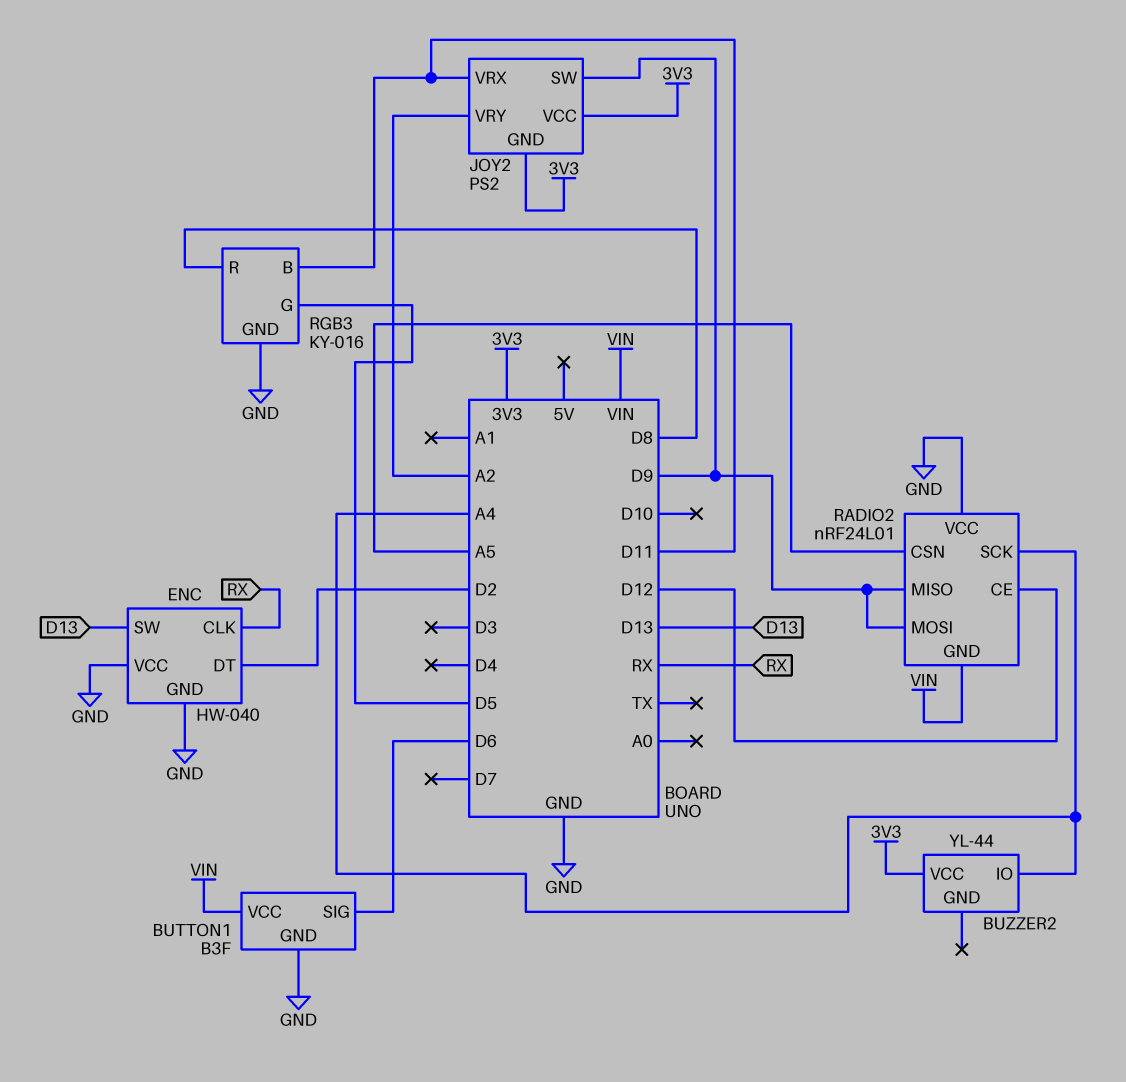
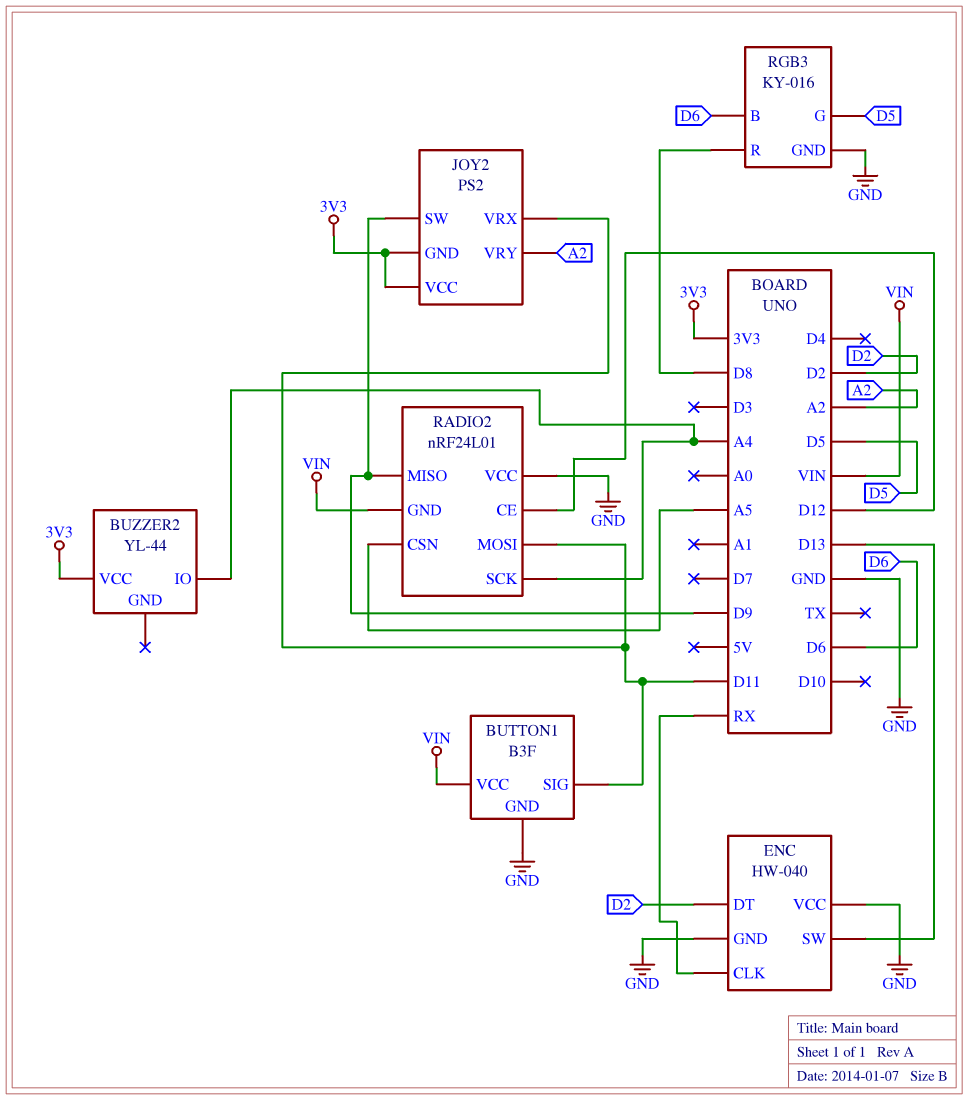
BUTTON1 pin SIG: D6 -> D11
RADIO2 pin MOSI: D9 -> D11
RGB3 pin B: D11 -> D6

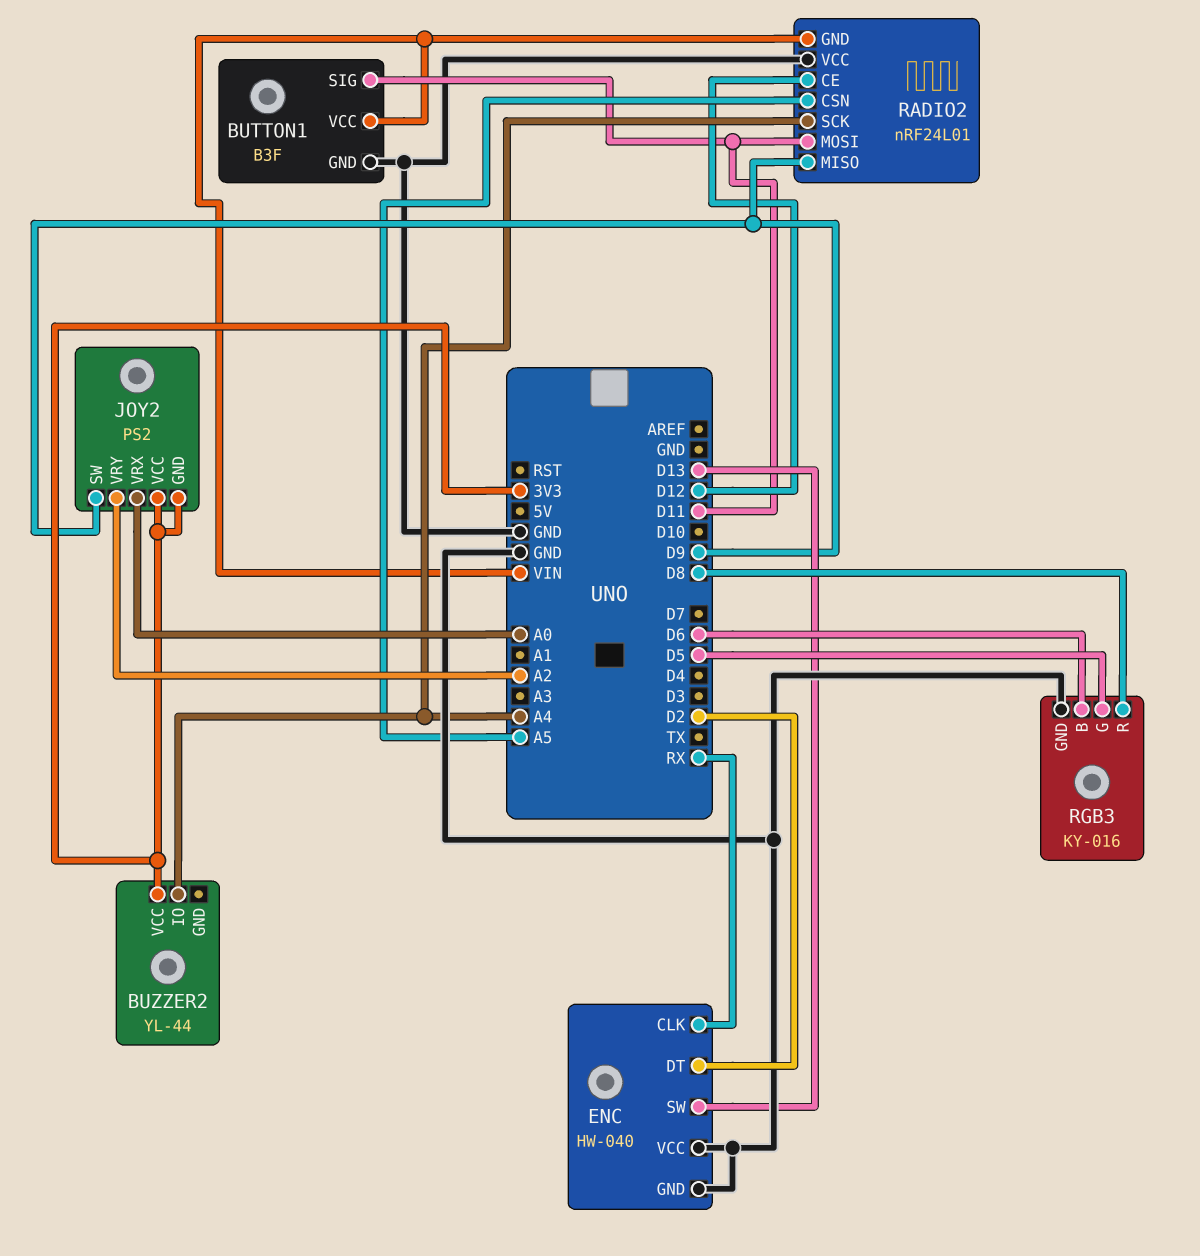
JOY2 pin VRX: D11 -> A0

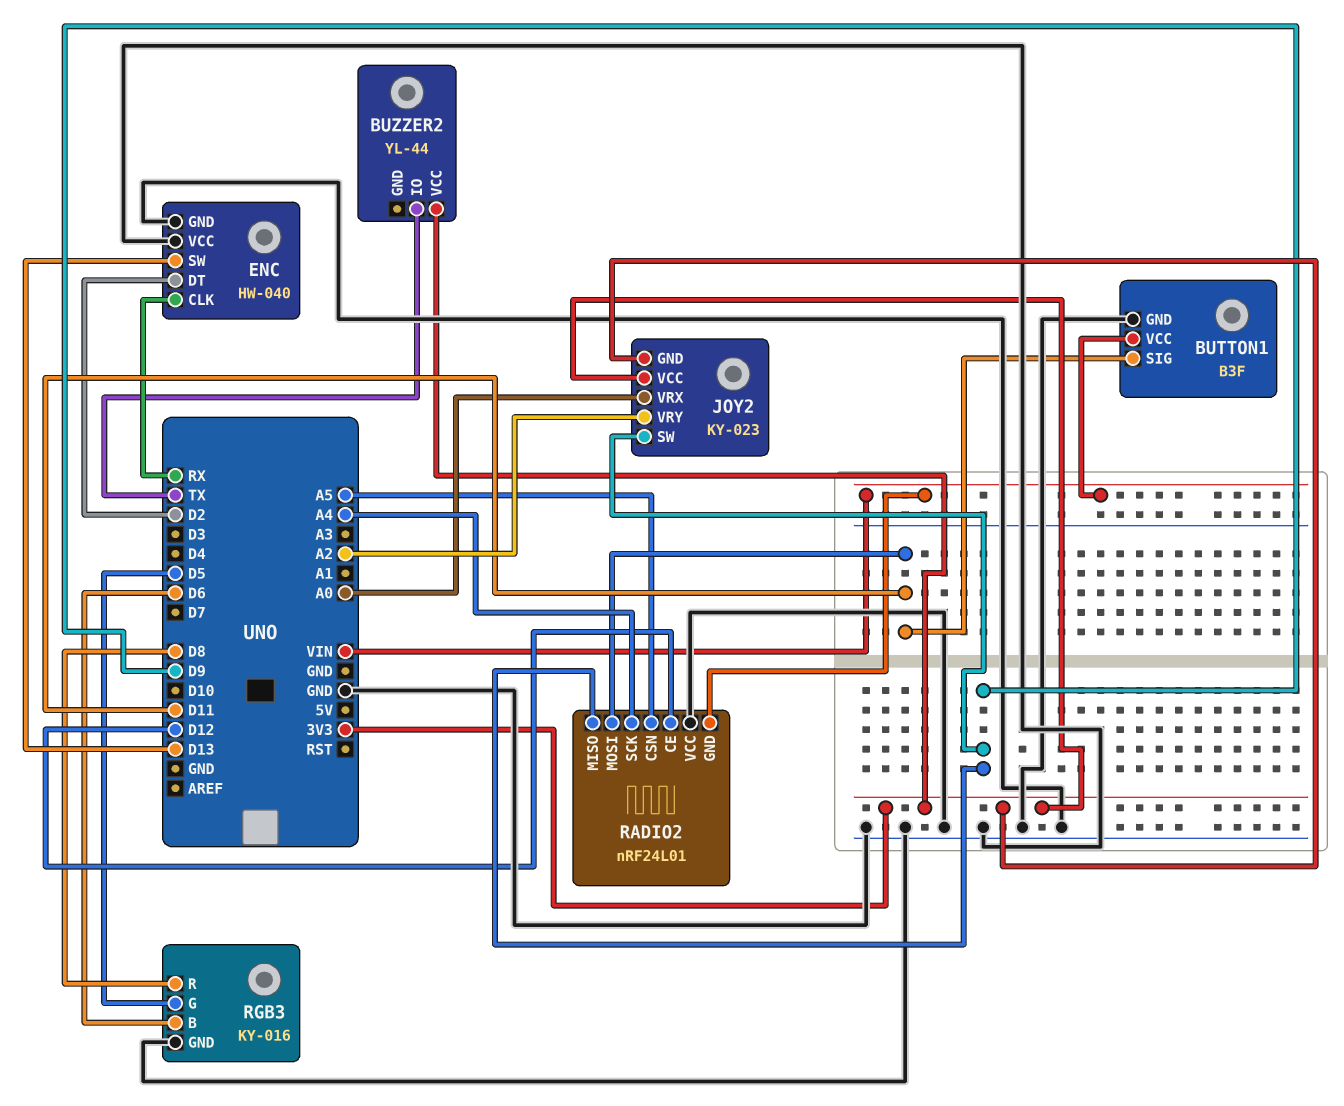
BUZZER2 pin IO: A4 -> TX
JOY2: PS2 -> KY-023

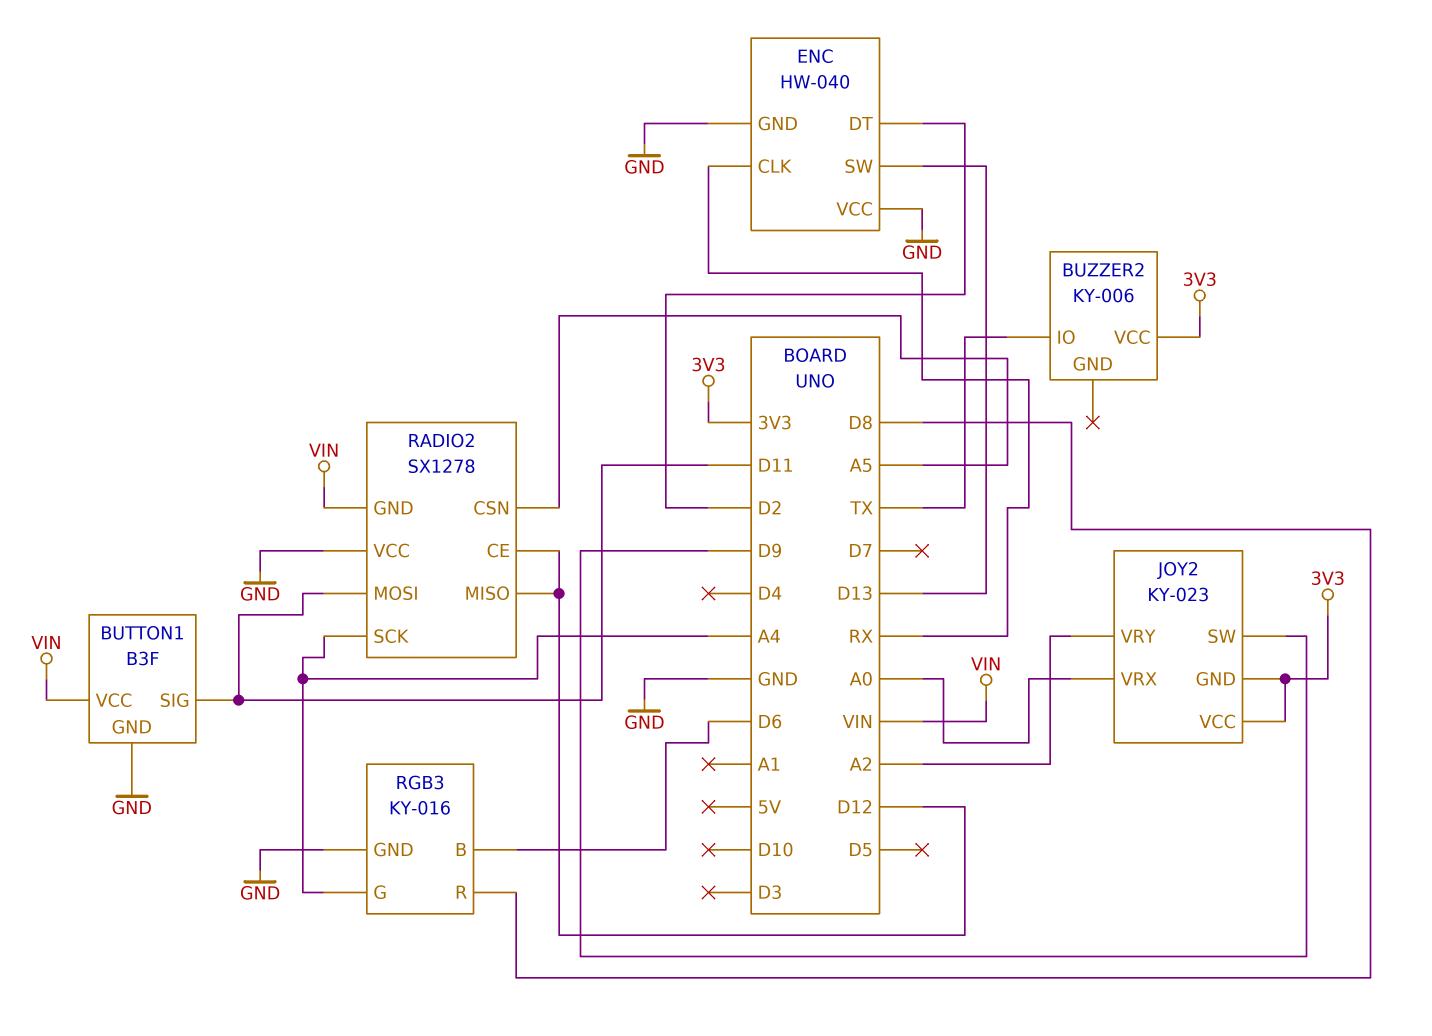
BUZZER2: YL-44 -> KY-006
RADIO2: nRF24L01 -> SX1278
RADIO2 pin MISO: D9 -> D12
RGB3 pin G: D5 -> A4

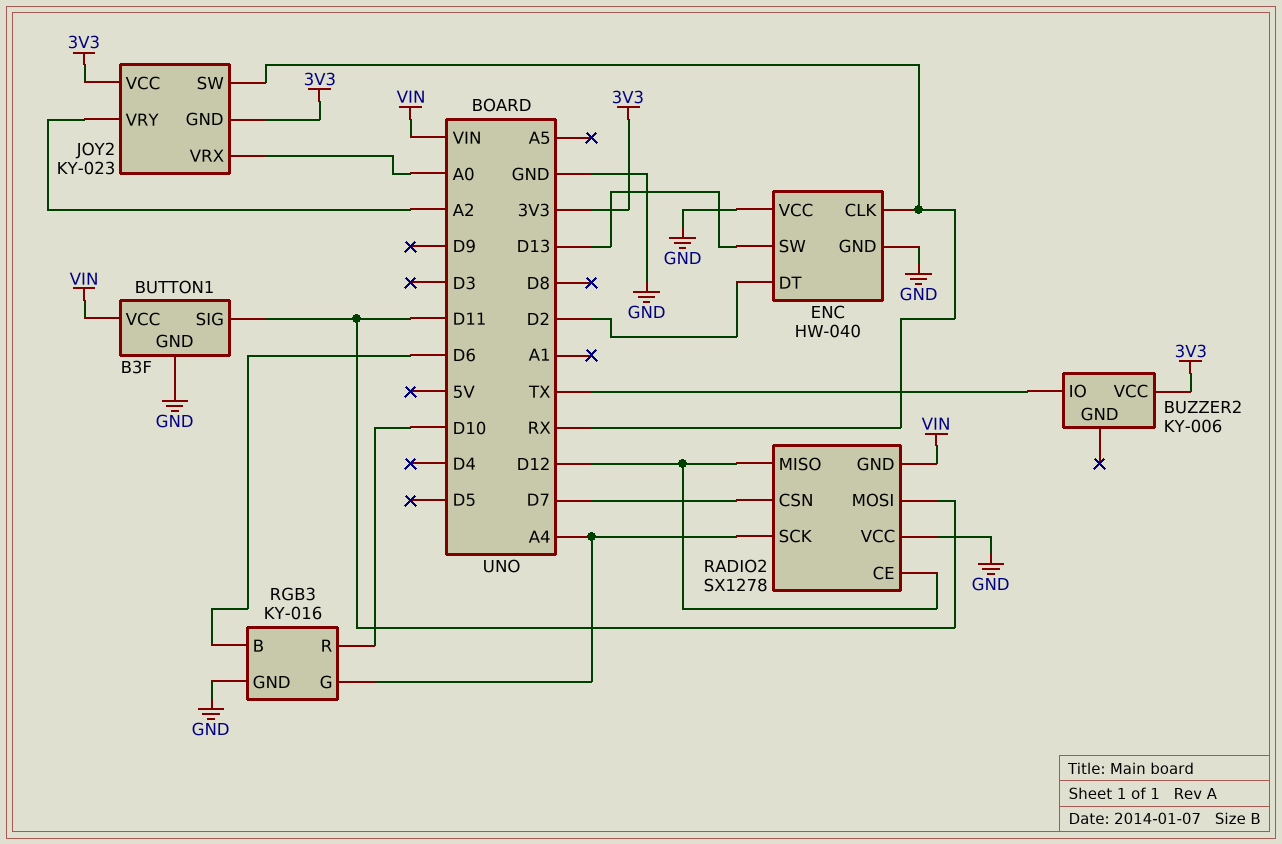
JOY2 pin SW: D9 -> RX
RADIO2 pin CSN: A5 -> D7
RGB3 pin R: D8 -> D10

